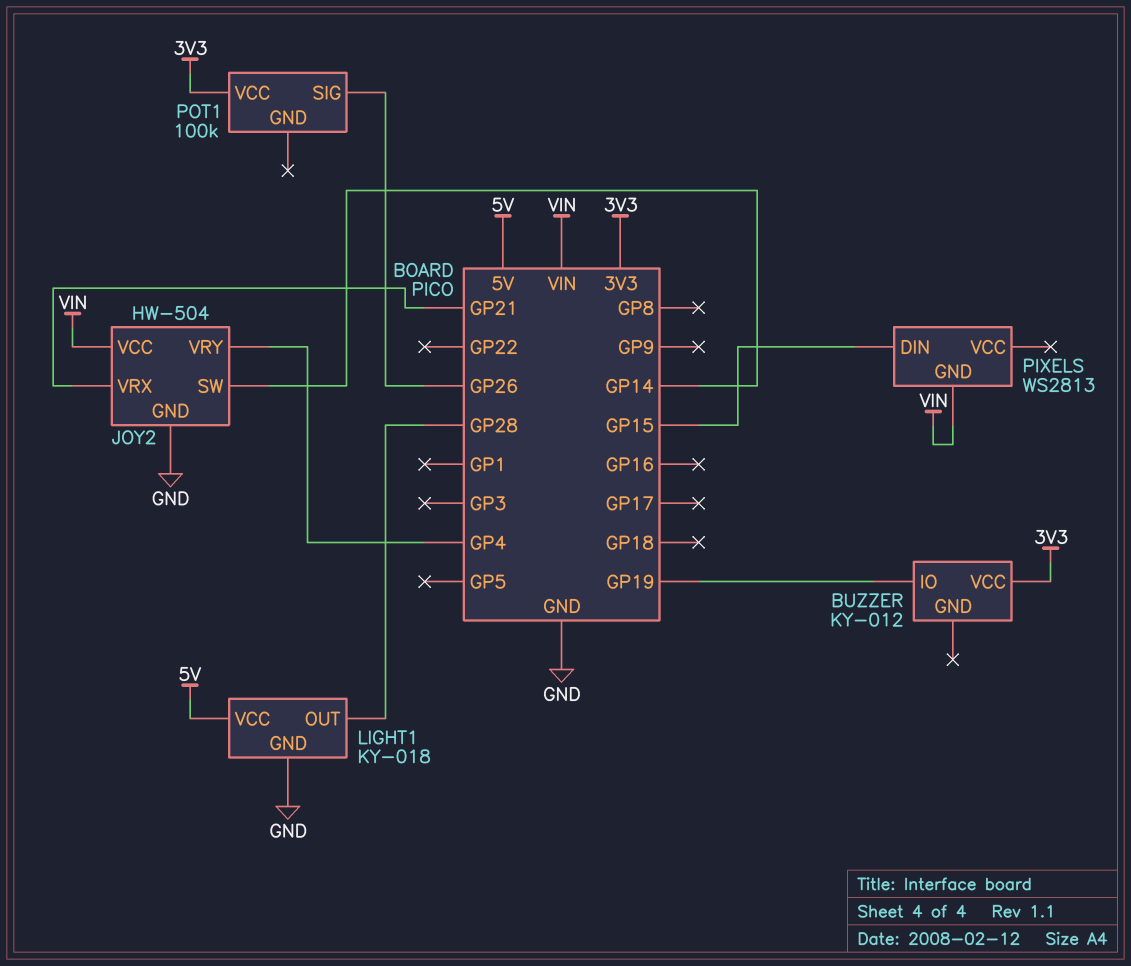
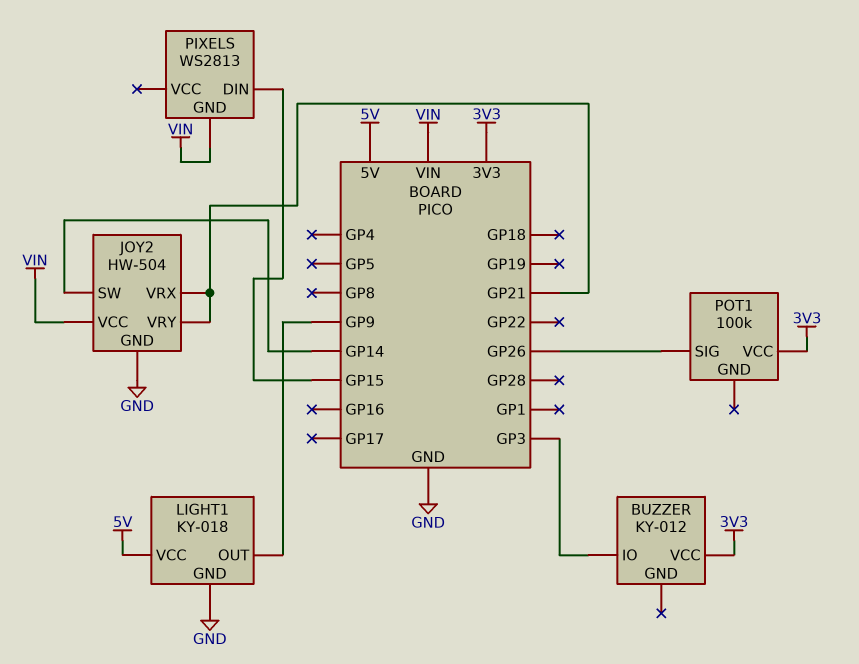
BUZZER pin IO: GP19 -> GP3
JOY2 pin VRY: GP4 -> GP21
LIGHT1 pin OUT: GP28 -> GP9

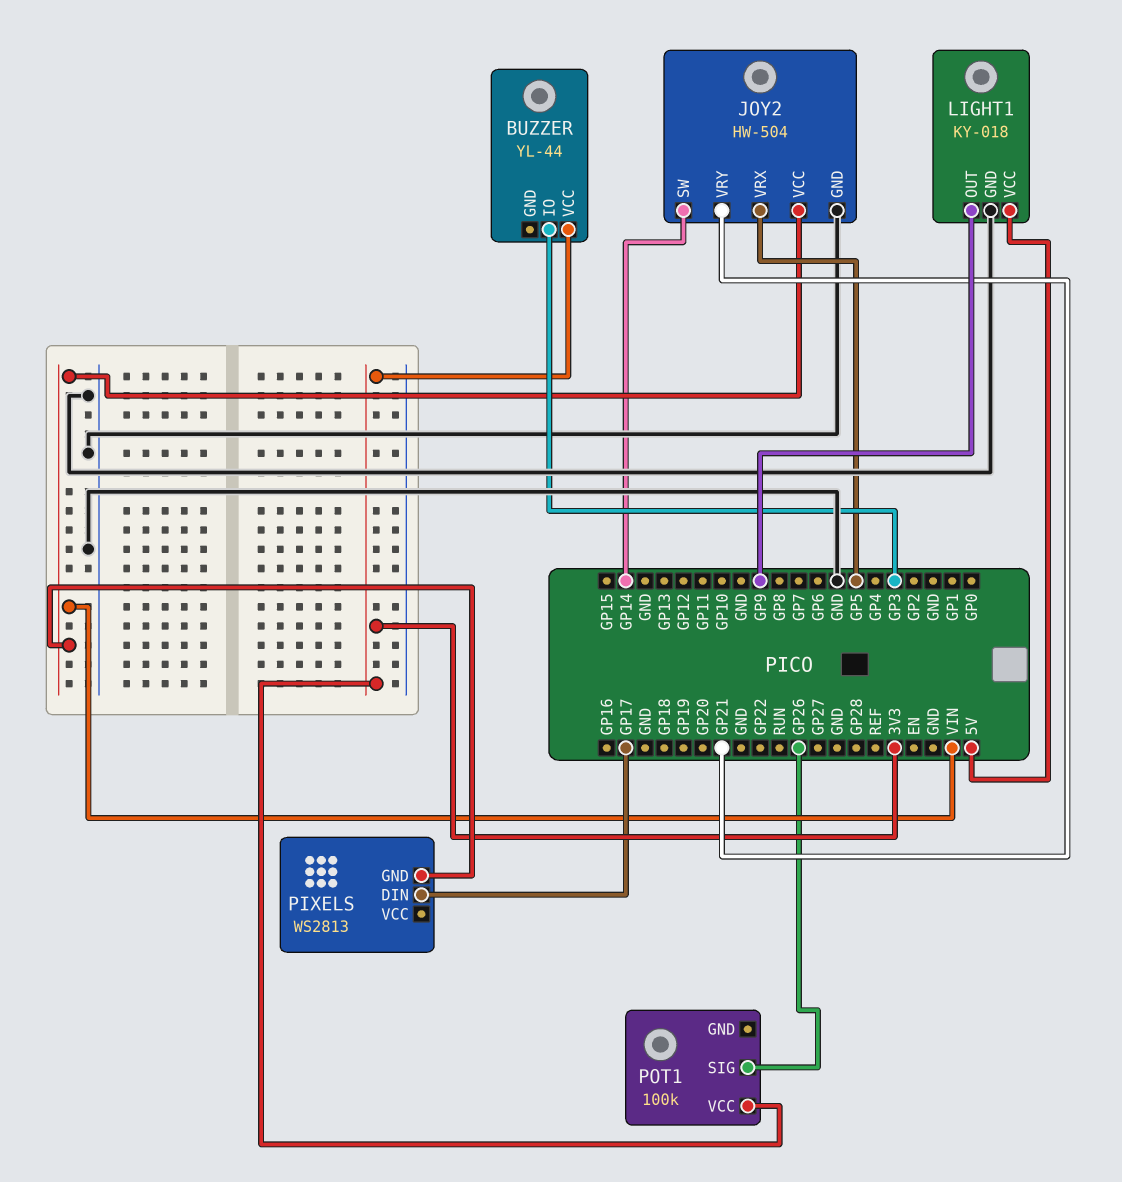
BUZZER: KY-012 -> YL-44
JOY2 pin VRX: GP21 -> GP5
PIXELS pin DIN: GP15 -> GP17

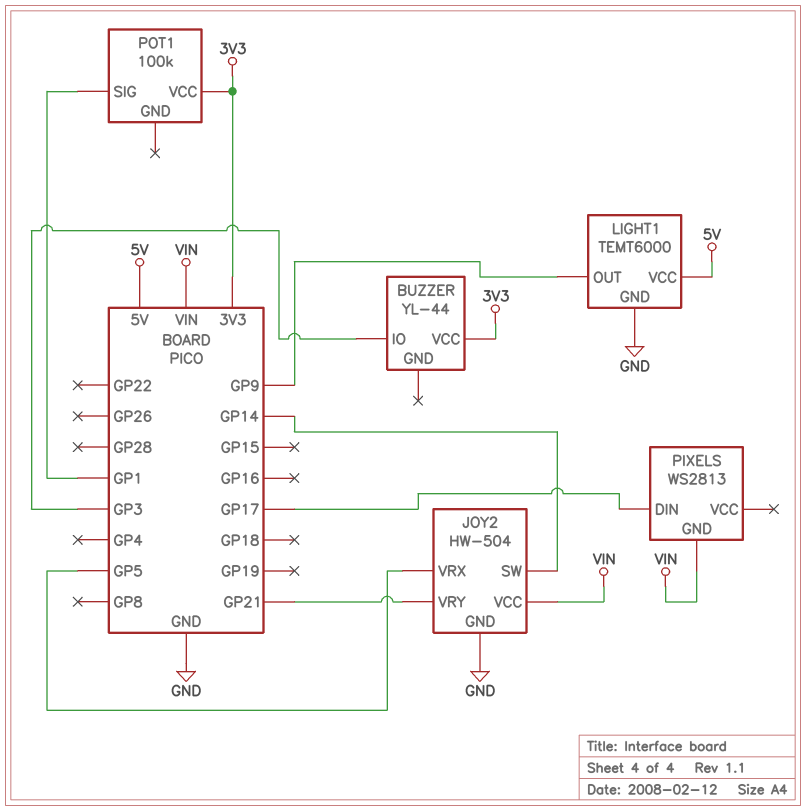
LIGHT1: KY-018 -> TEMT6000
POT1 pin SIG: GP26 -> GP1

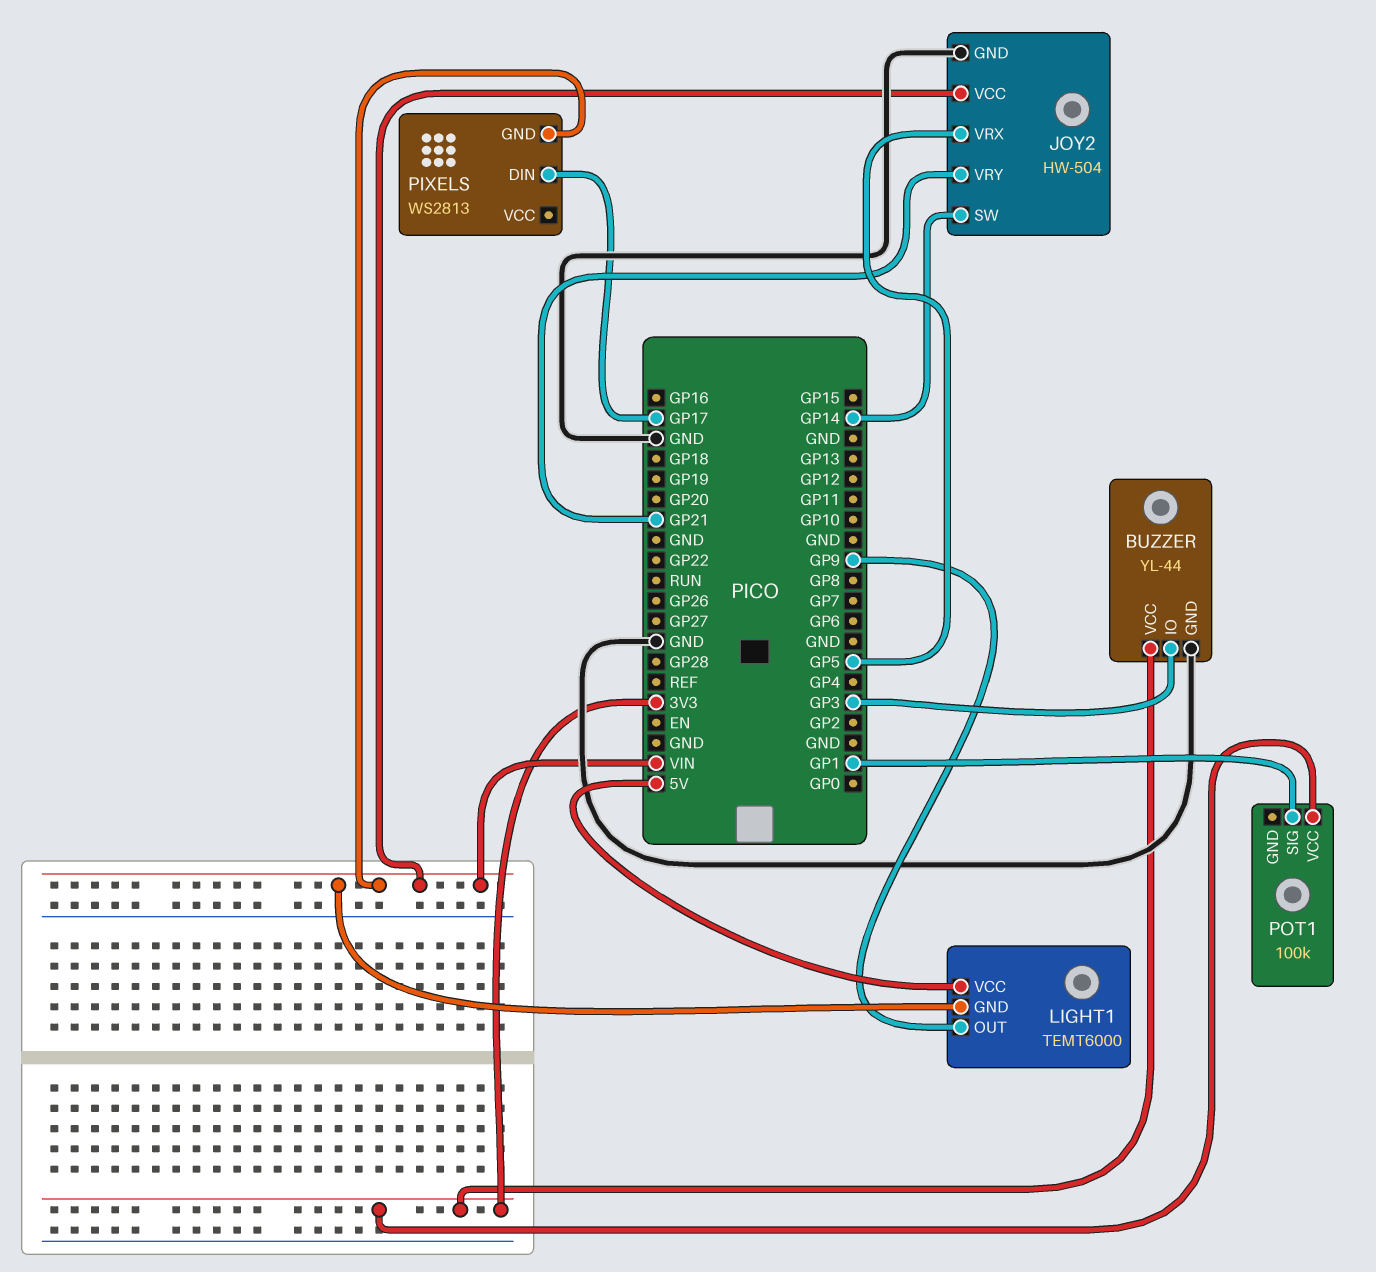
BUZZER pin GND: none -> GND
LIGHT1 pin GND: GND -> VIN

